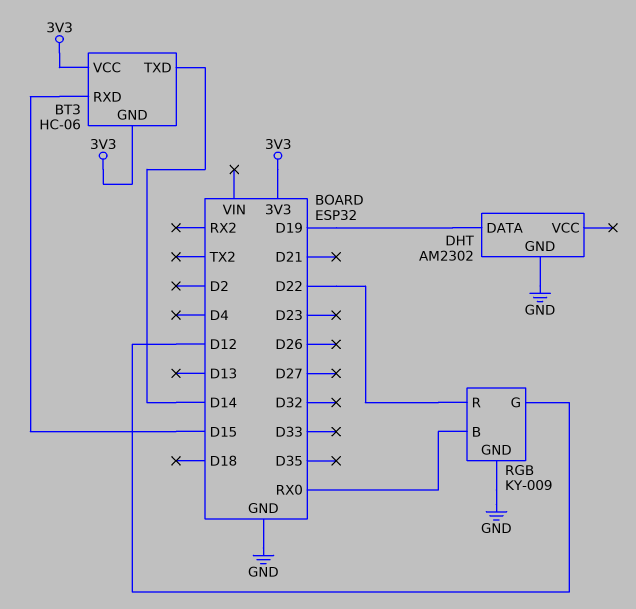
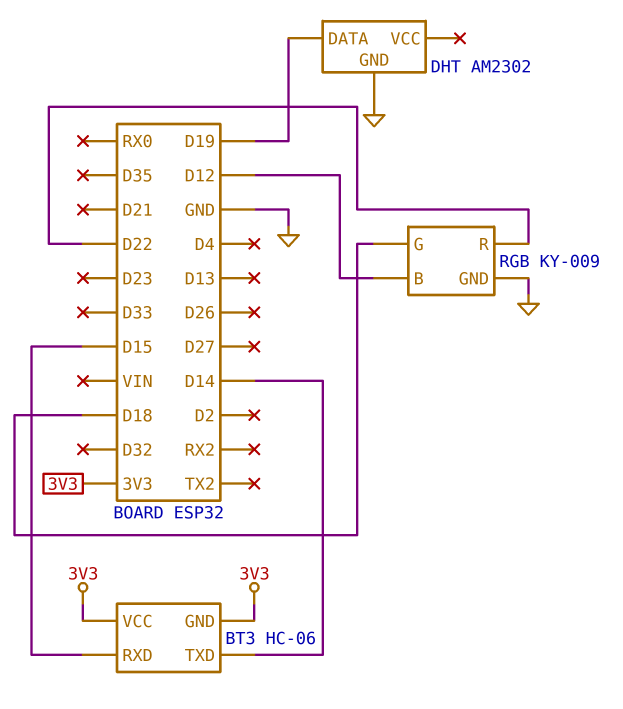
RGB pin B: RX0 -> D12
RGB pin G: D12 -> D18

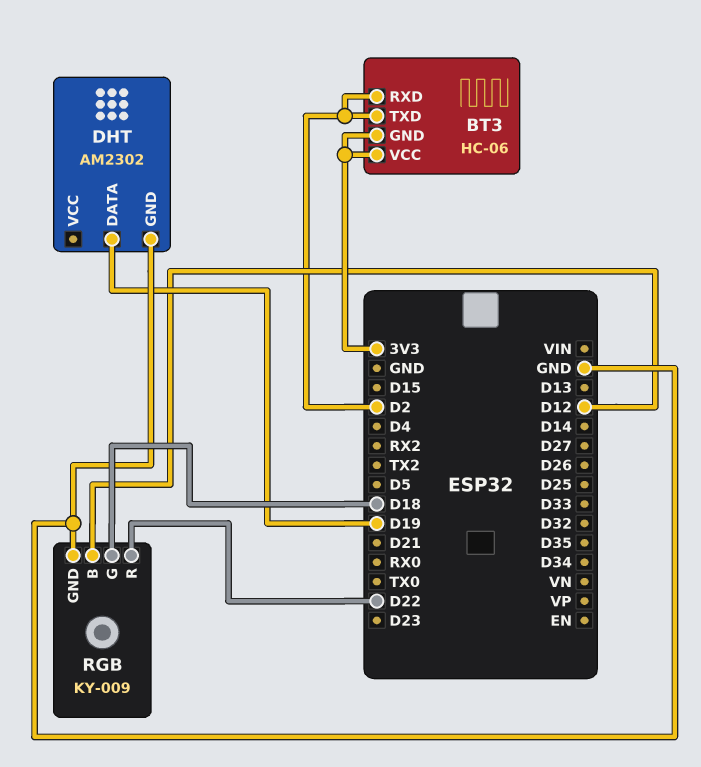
BT3 pin RXD: D15 -> D2
BT3 pin TXD: D14 -> D2

